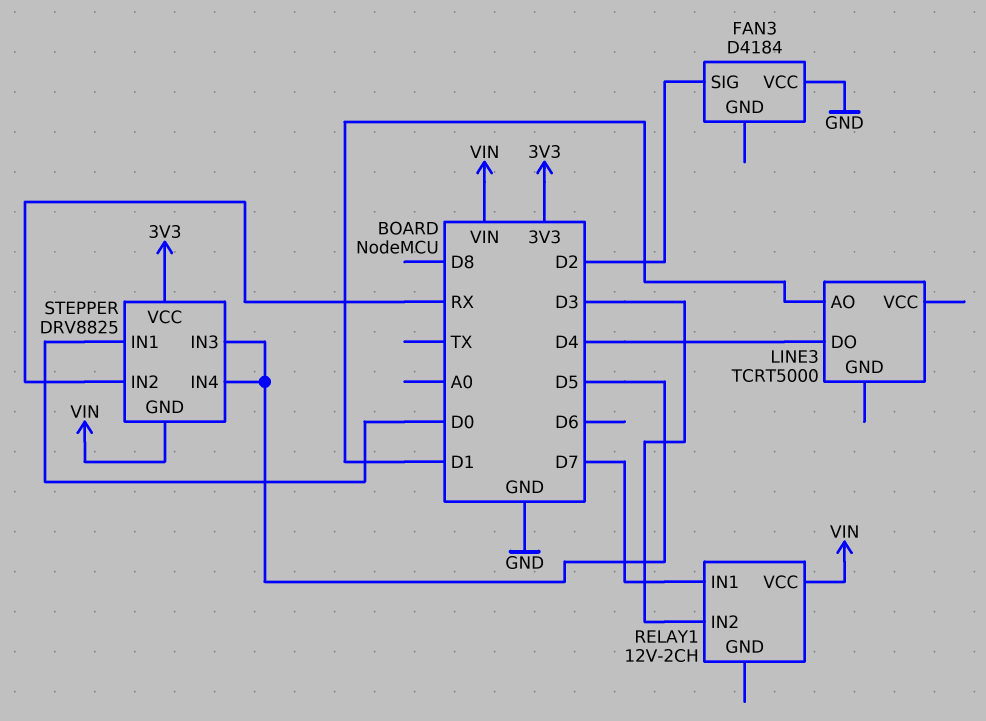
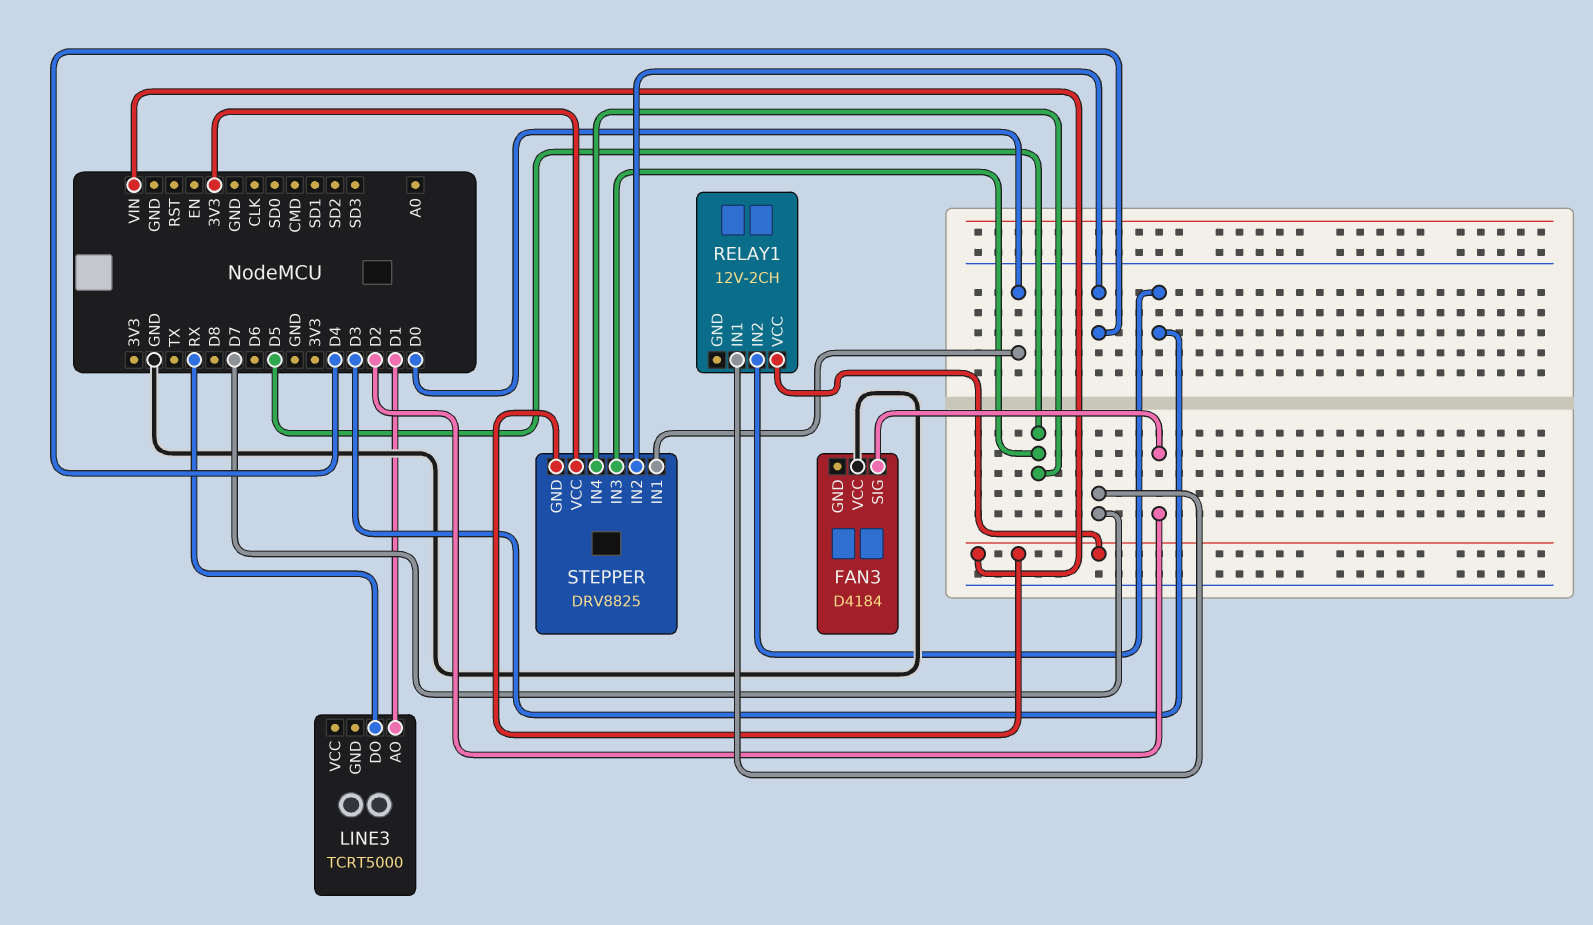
LINE3 pin DO: D4 -> RX
STEPPER pin IN2: RX -> D4

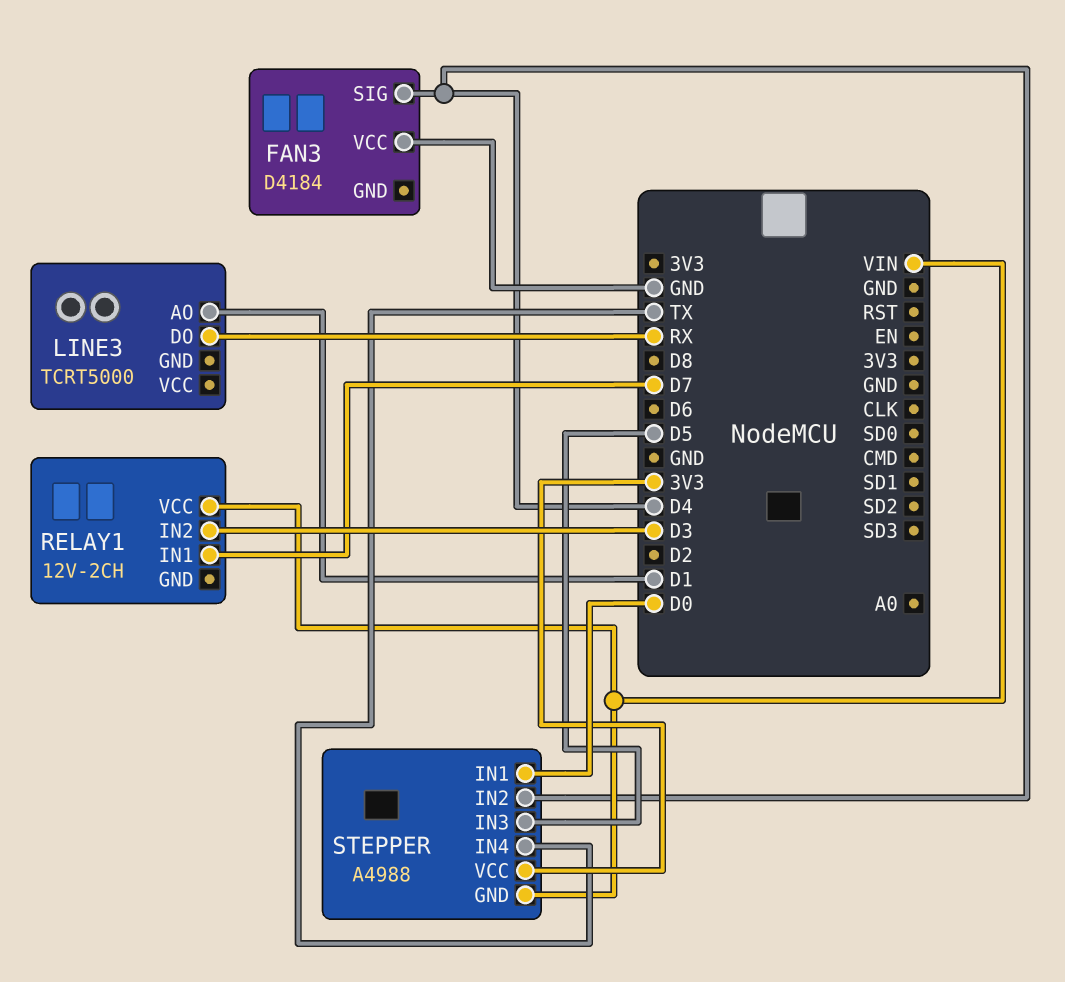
FAN3 pin SIG: D2 -> D4
STEPPER: DRV8825 -> A4988
STEPPER pin IN4: D5 -> TX

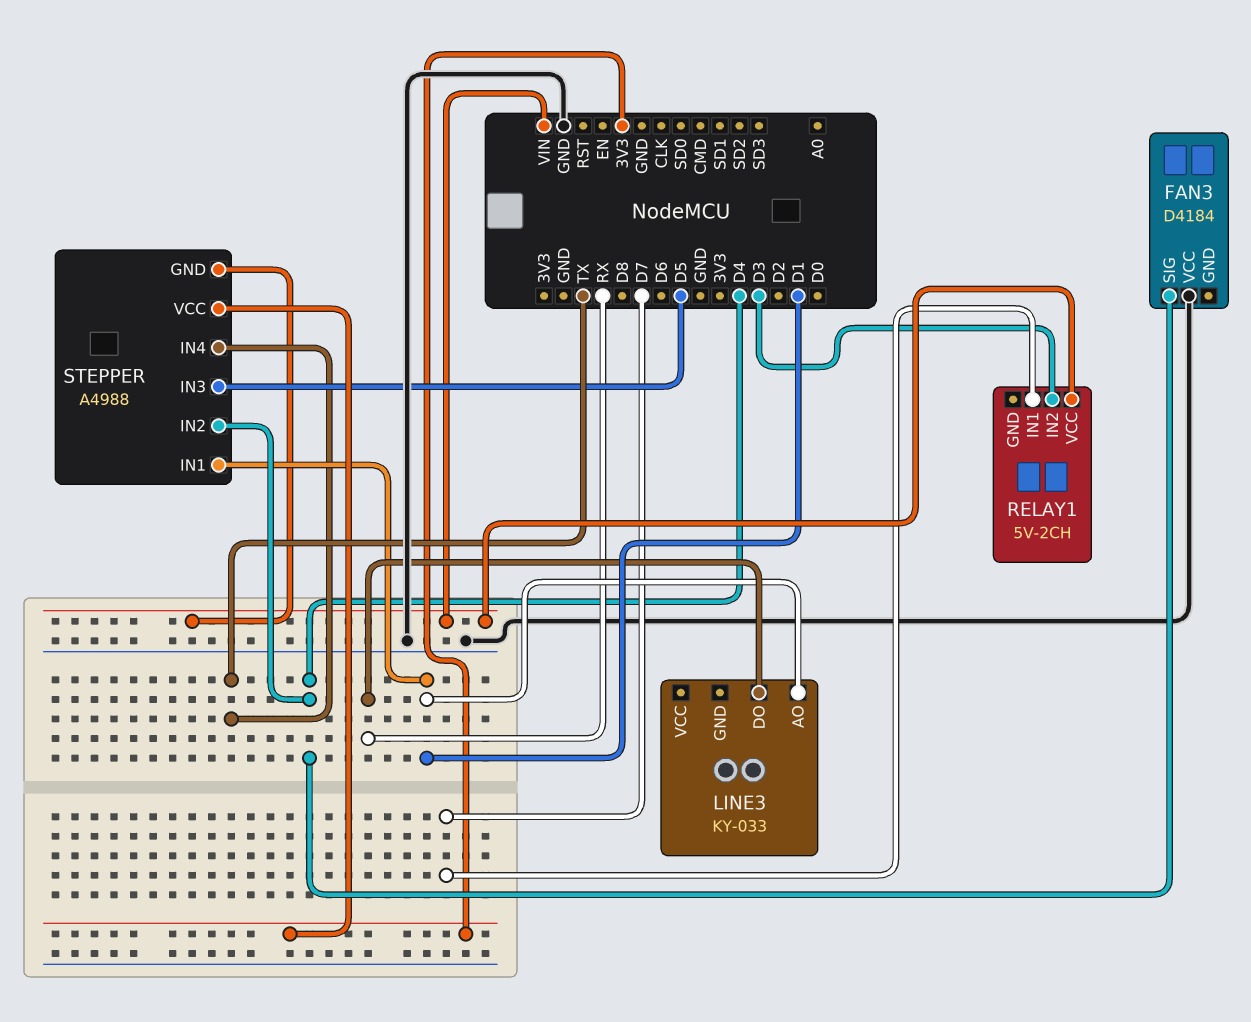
LINE3: TCRT5000 -> KY-033
RELAY1: 12V-2CH -> 5V-2CH
STEPPER pin IN1: D0 -> D1

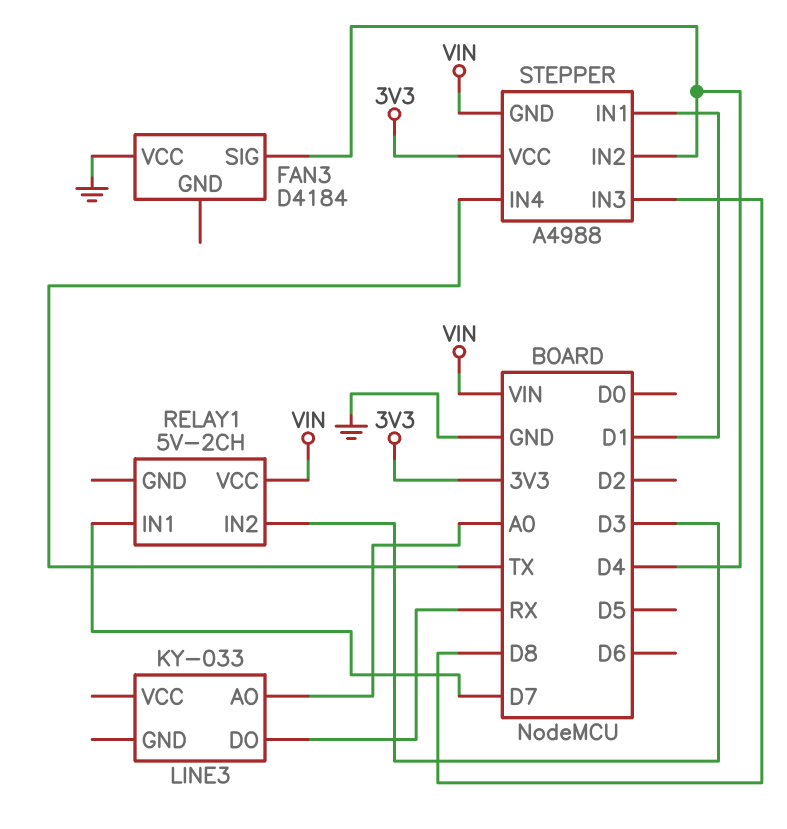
LINE3 pin AO: D1 -> A0
STEPPER pin IN3: D5 -> D8

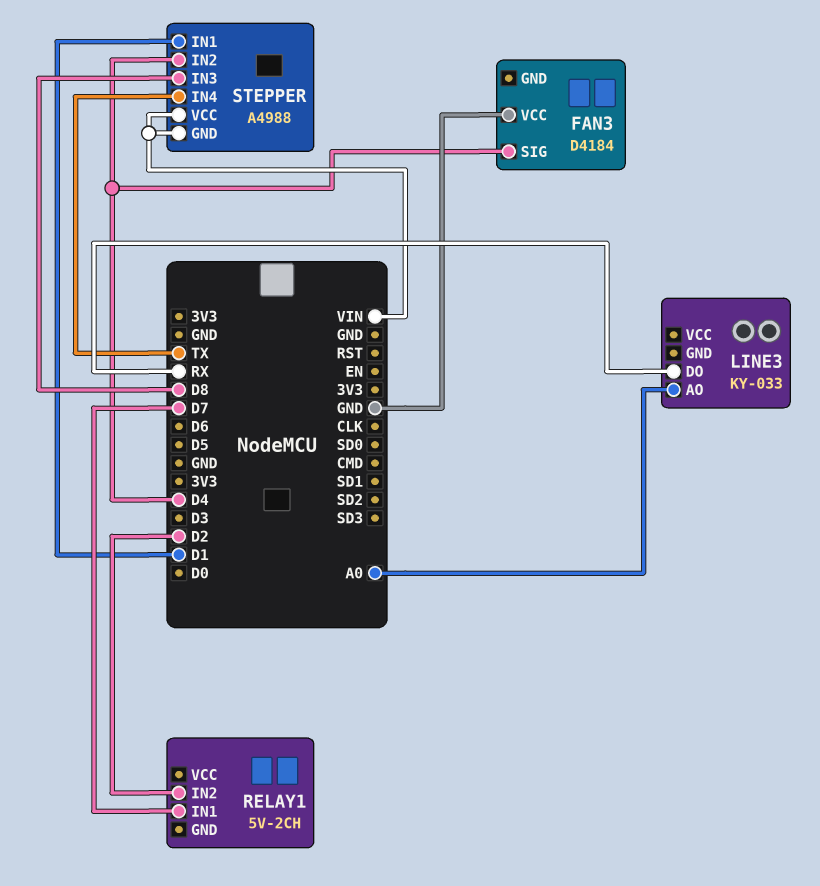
RELAY1 pin IN2: D3 -> D2
RELAY1 pin VCC: VIN -> none
STEPPER pin VCC: 3V3 -> VIN

